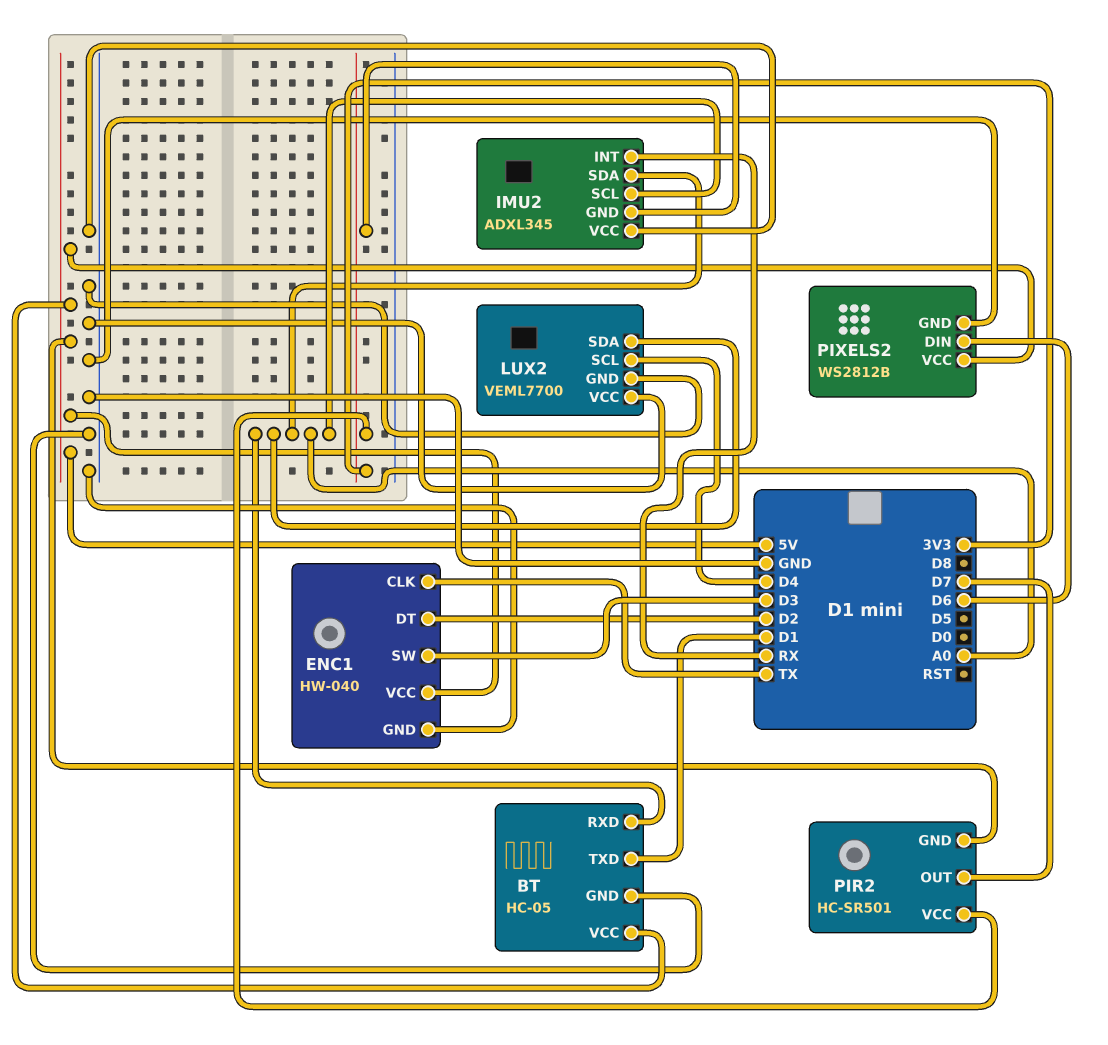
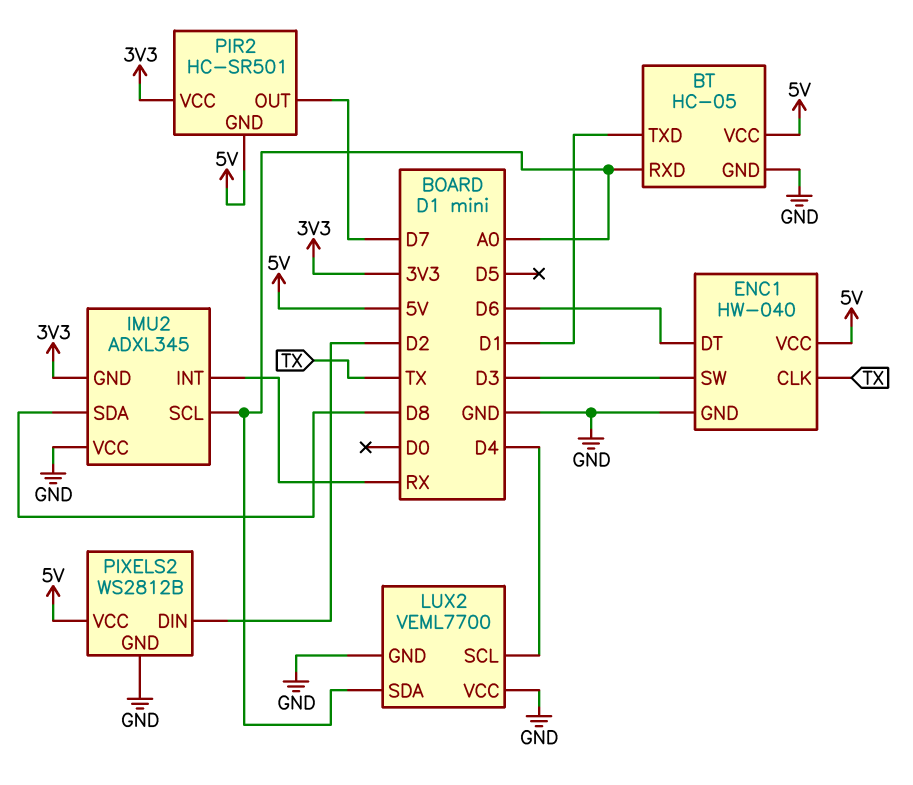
ENC1 pin DT: D2 -> D6
IMU2 pin SDA: A0 -> D8
PIXELS2 pin DIN: D6 -> D2

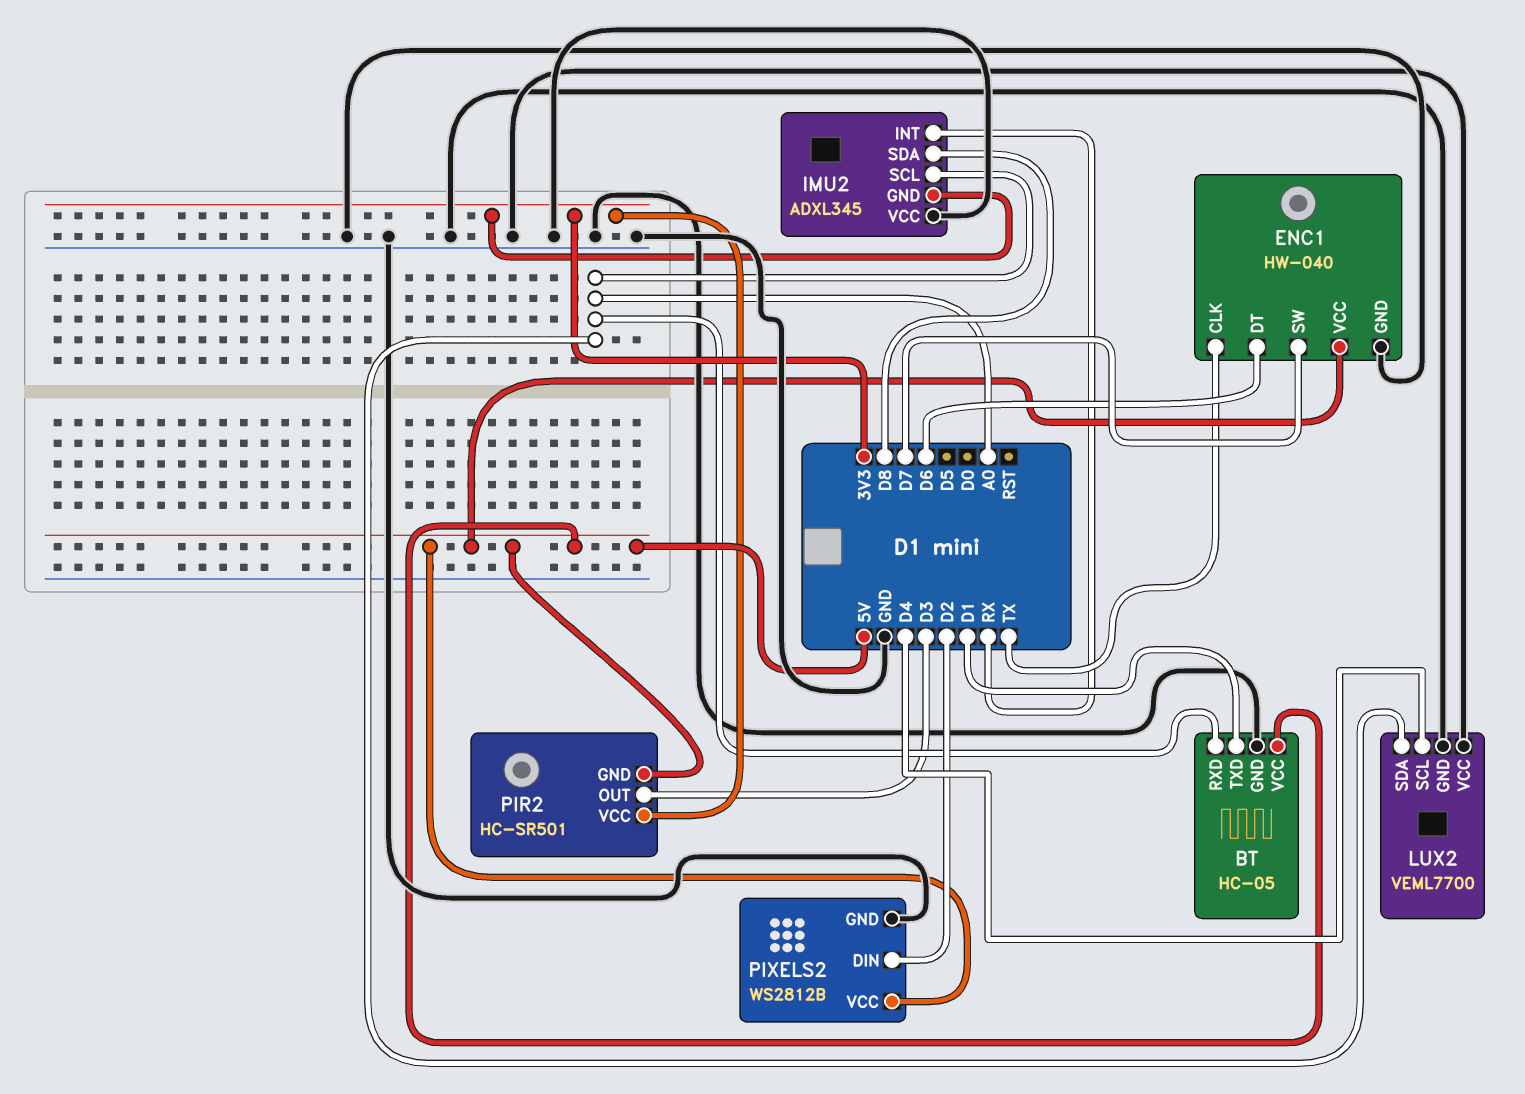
ENC1 pin SW: D3 -> D7
PIR2 pin OUT: D7 -> D3

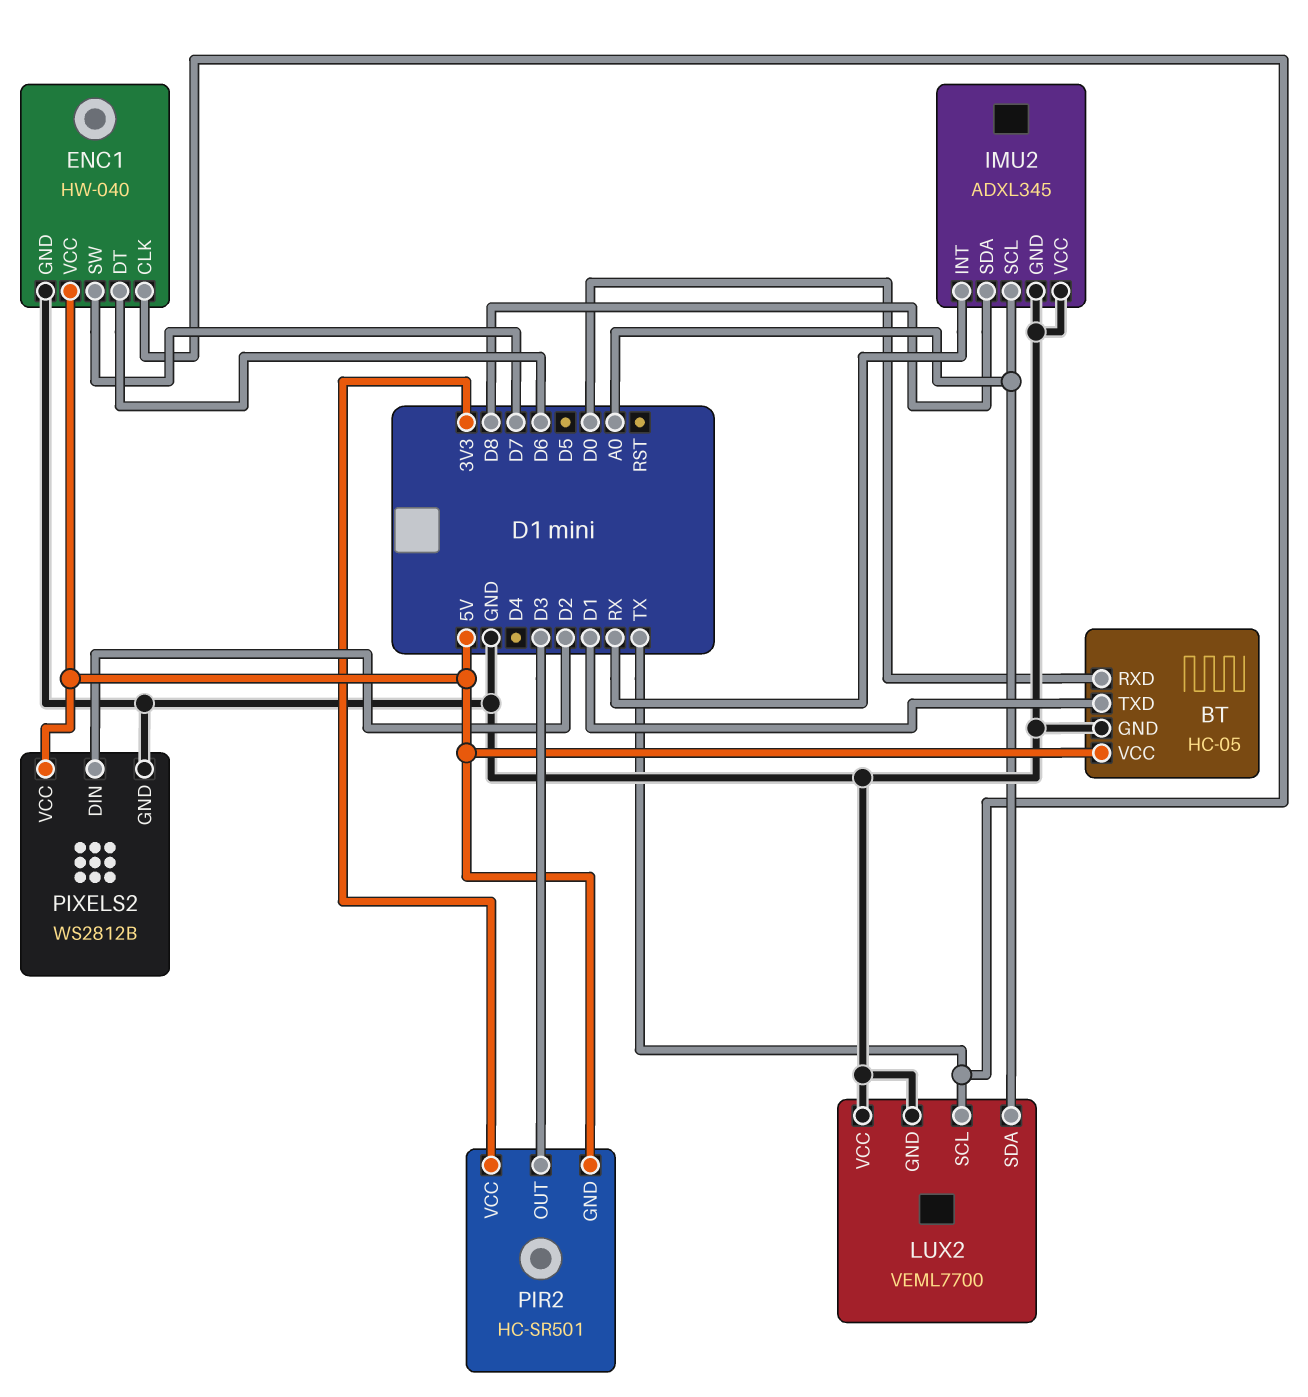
BT pin RXD: A0 -> D0
IMU2 pin GND: 3V3 -> GND
LUX2 pin SCL: D4 -> TX

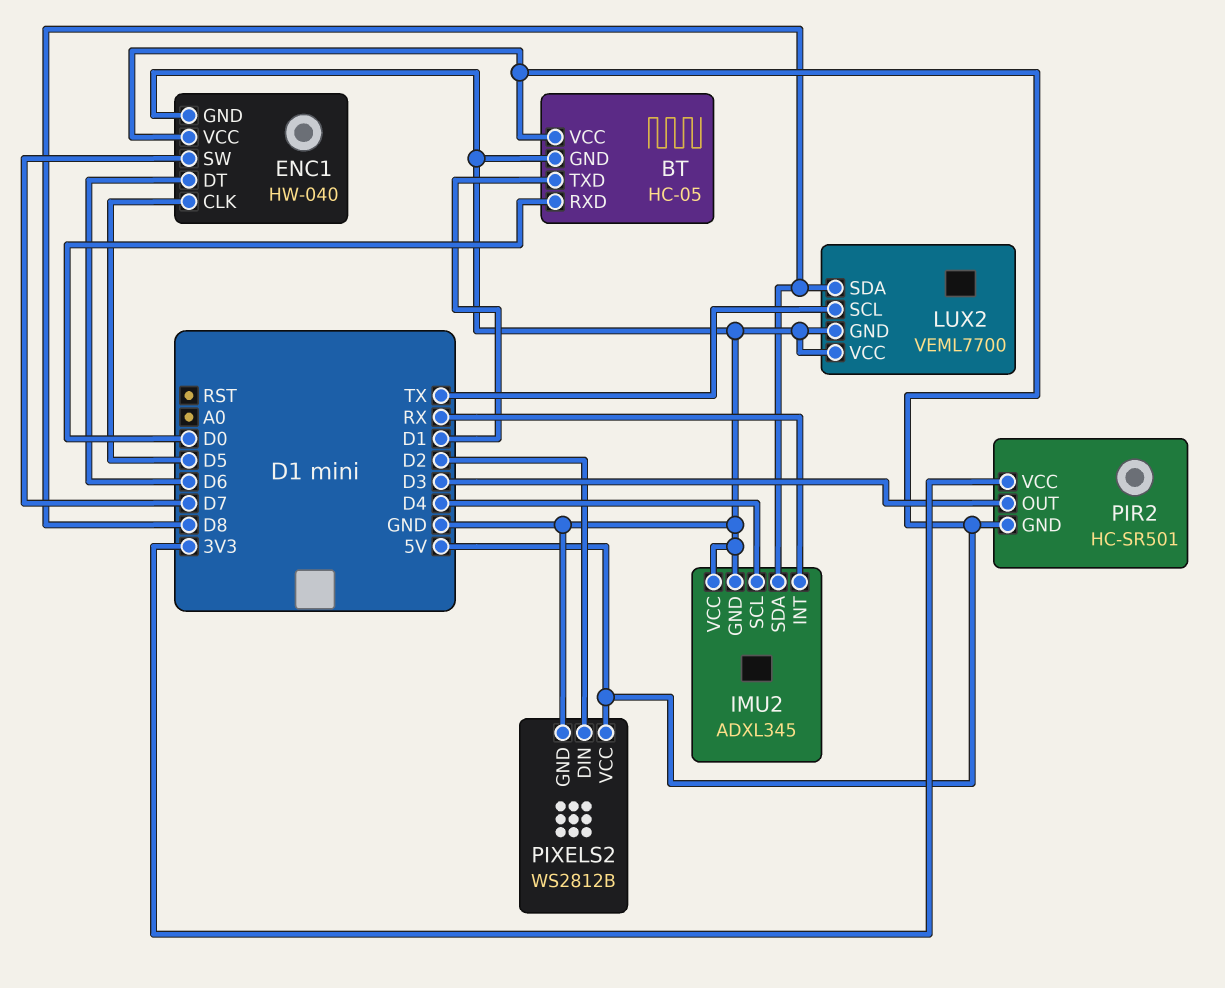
ENC1 pin CLK: TX -> D5
IMU2 pin SCL: A0 -> D4
LUX2 pin SDA: A0 -> D8

